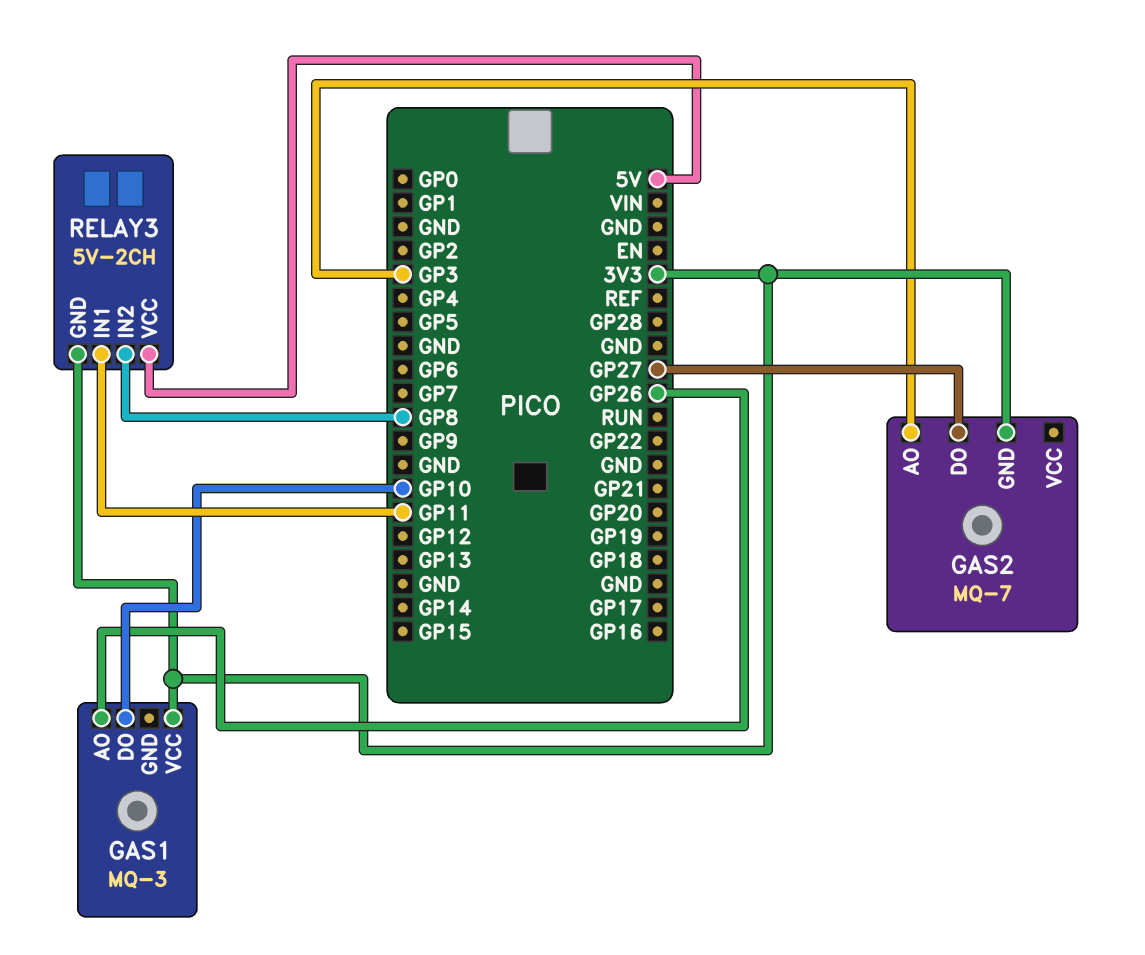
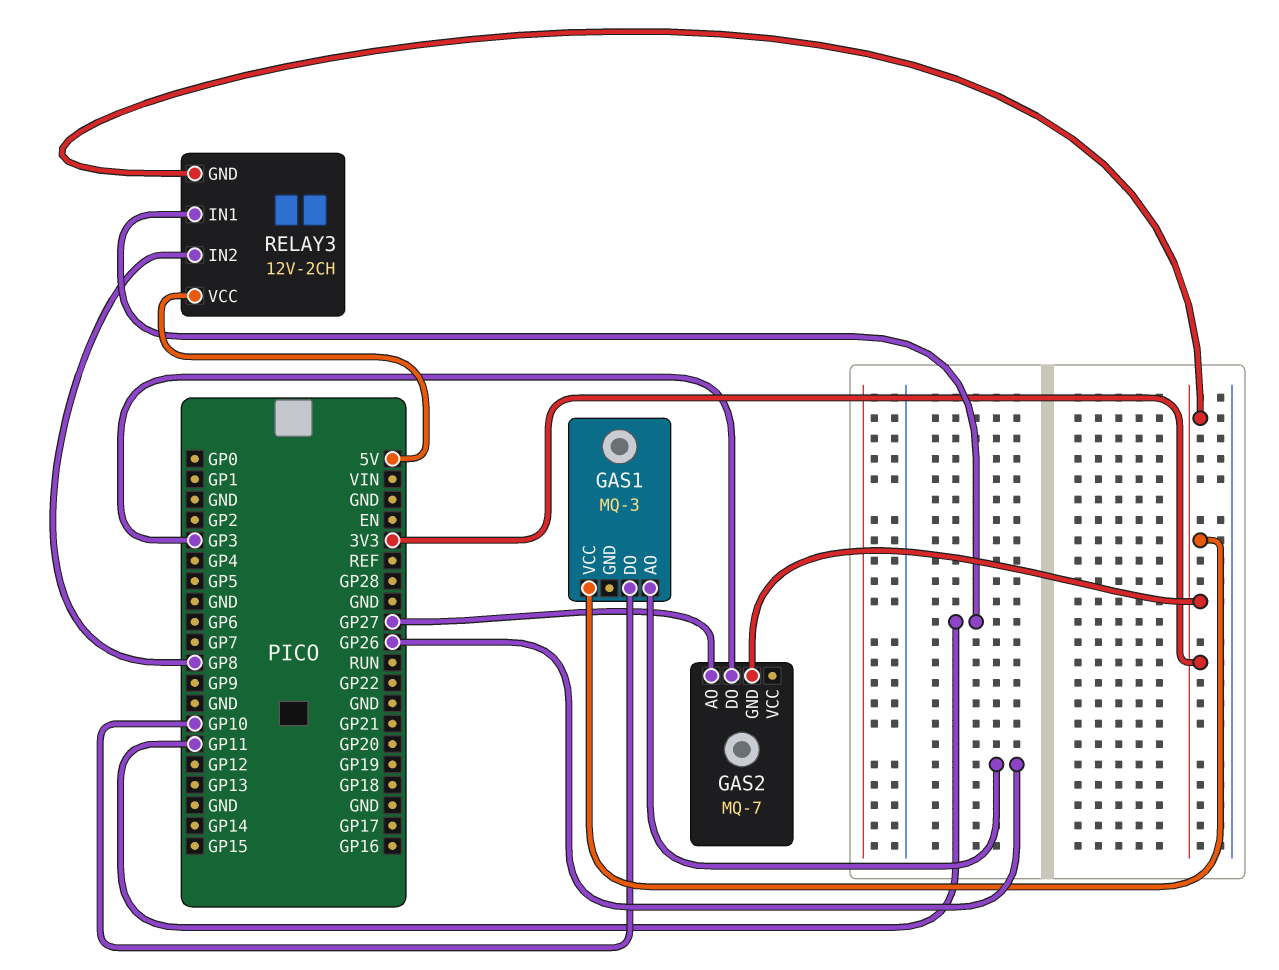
GAS2 pin AO: GP3 -> GP27
GAS2 pin DO: GP27 -> GP3
RELAY3: 5V-2CH -> 12V-2CH

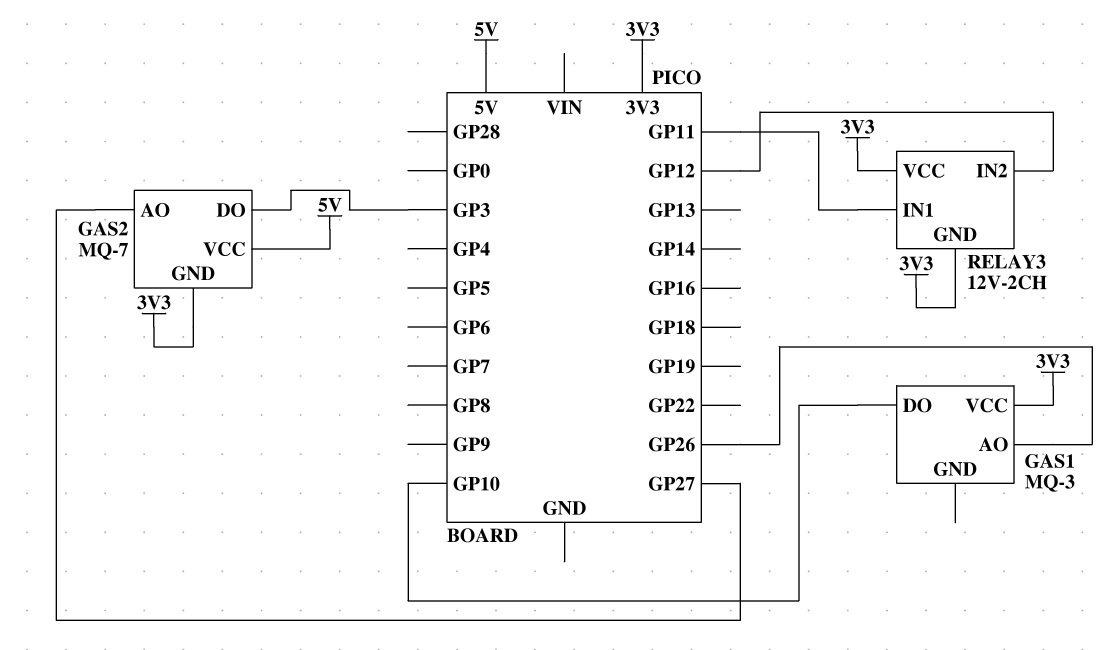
GAS2 pin VCC: none -> 5V
RELAY3 pin IN2: GP8 -> GP12
RELAY3 pin VCC: 5V -> 3V3

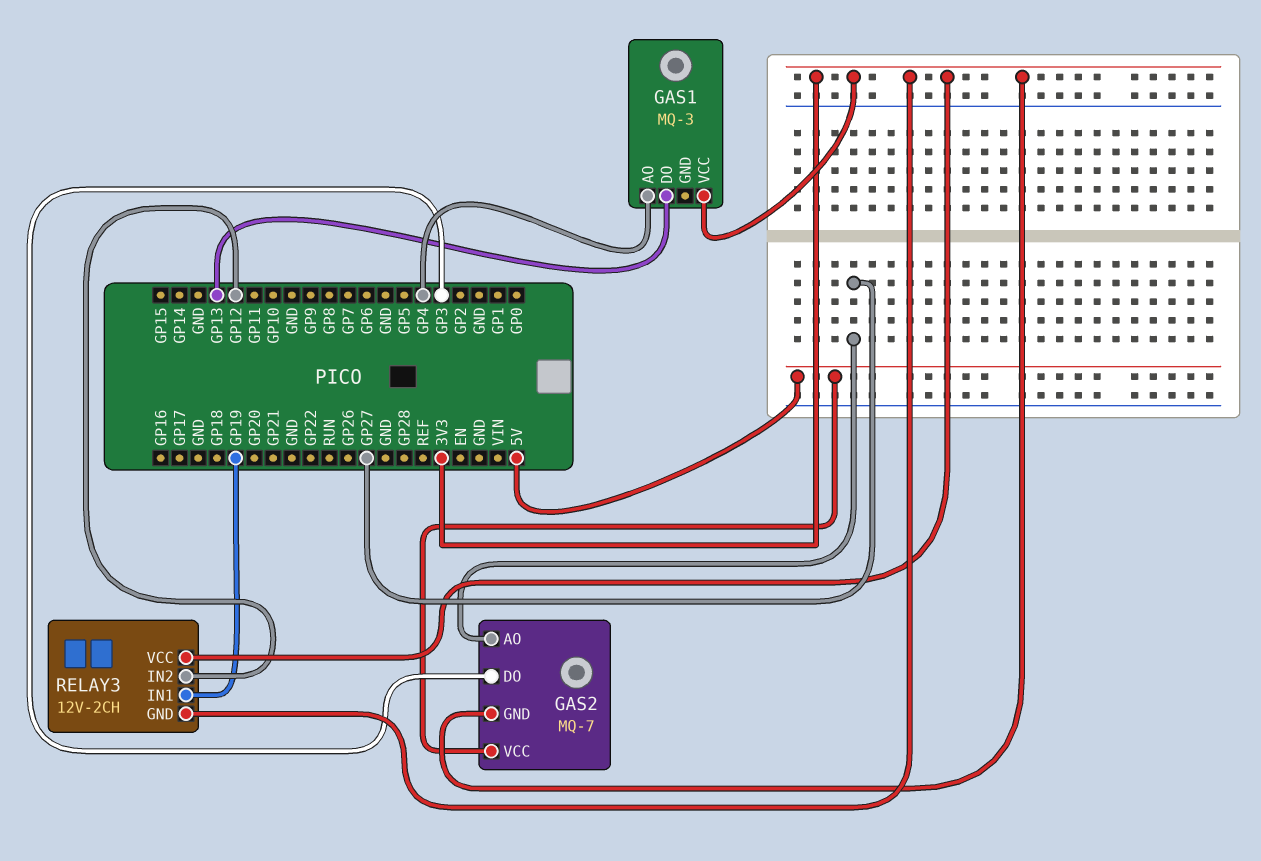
GAS1 pin AO: GP26 -> GP4
GAS1 pin DO: GP10 -> GP13
RELAY3 pin IN1: GP11 -> GP19

